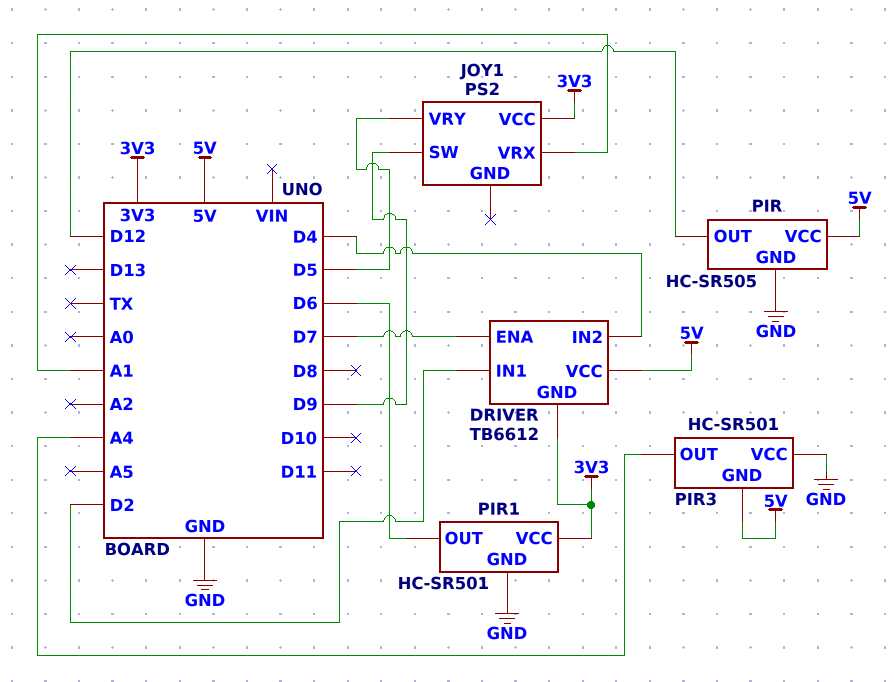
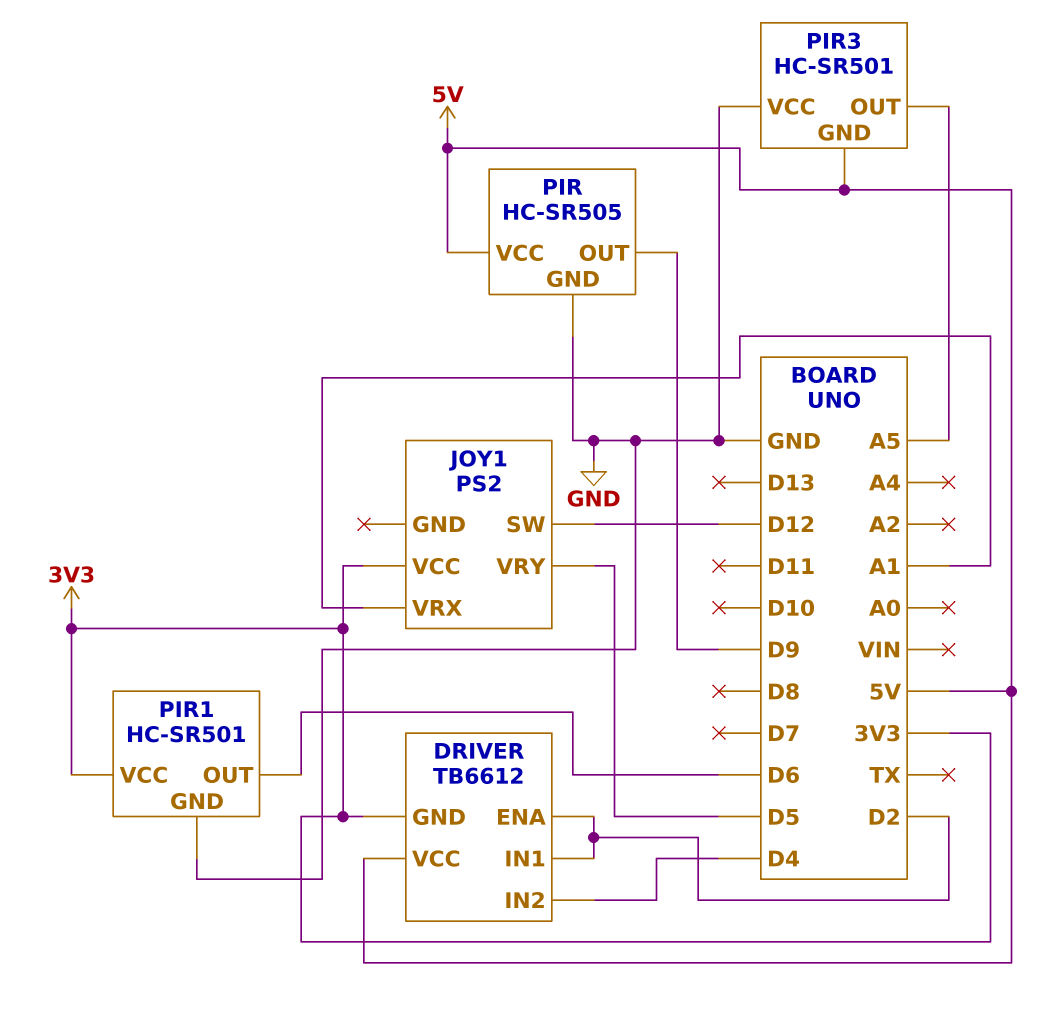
DRIVER pin ENA: D7 -> D2
JOY1 pin SW: D9 -> D12
PIR pin OUT: D12 -> D9
PIR3 pin OUT: A4 -> A5

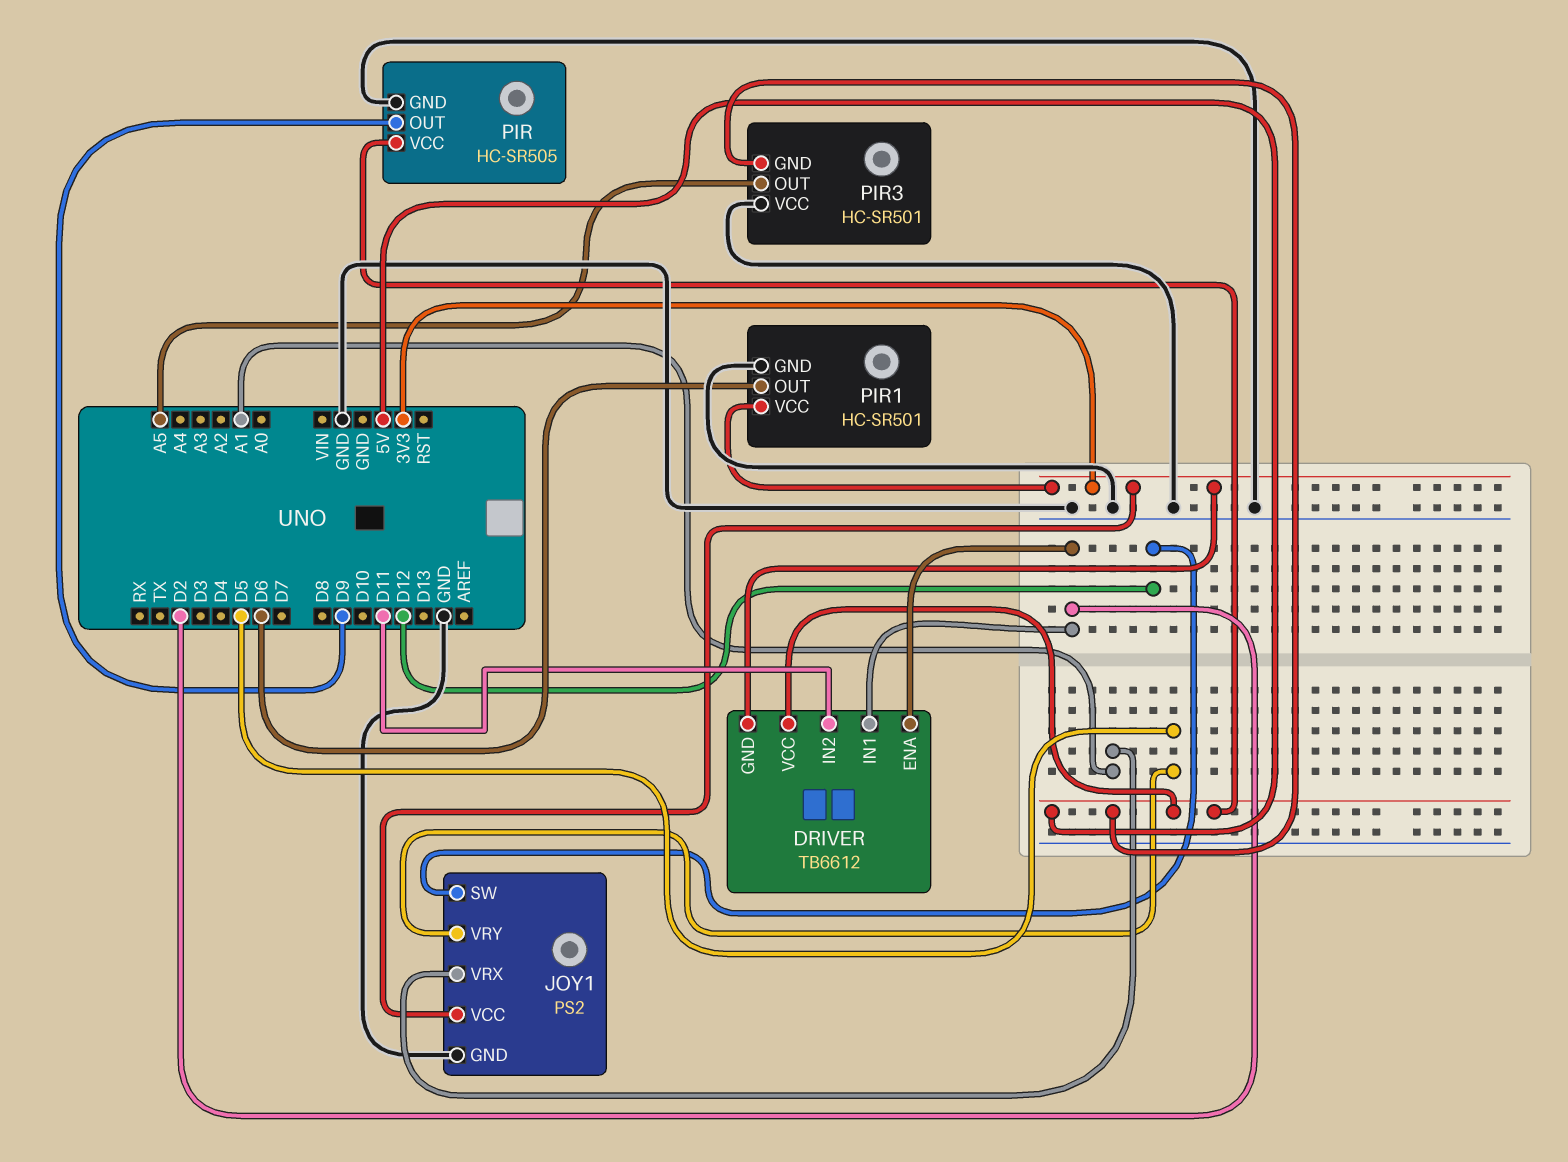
DRIVER pin IN2: D4 -> D11
JOY1 pin GND: none -> GND

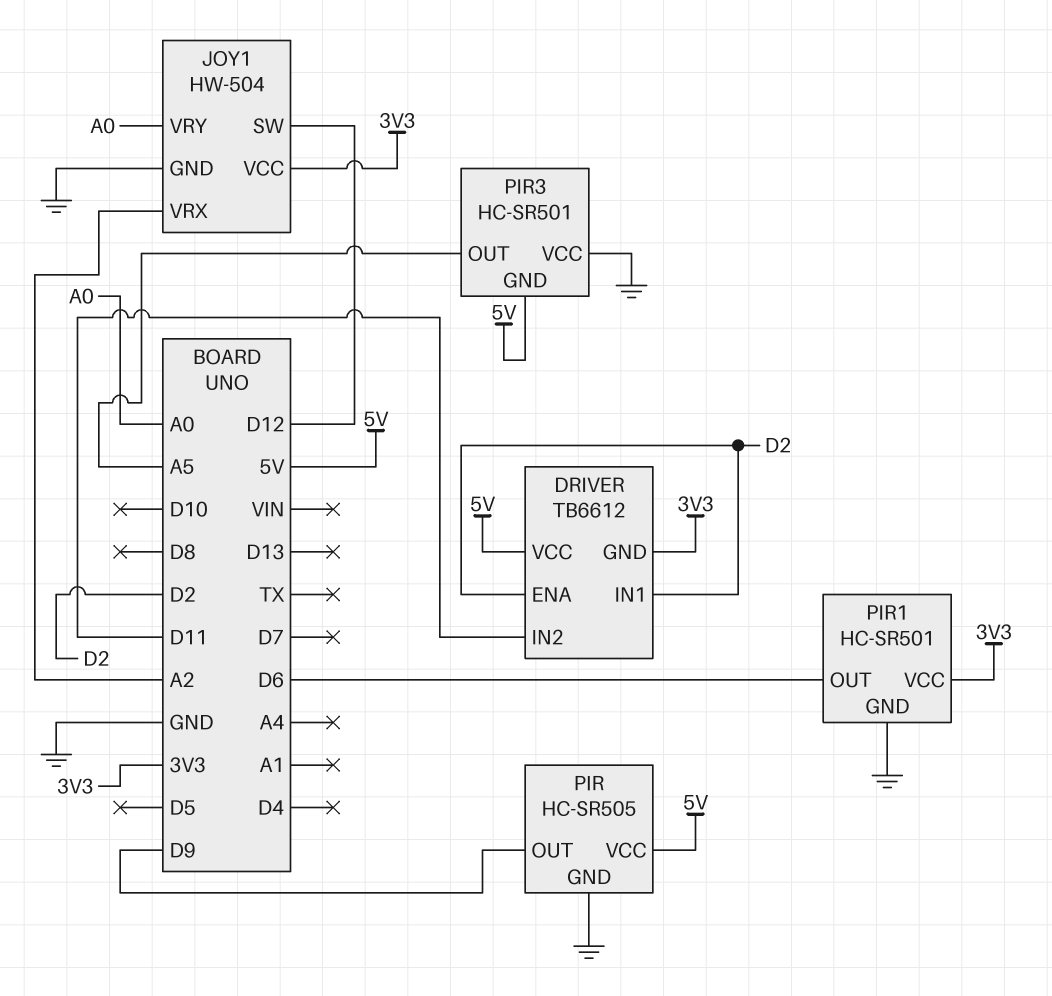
JOY1: PS2 -> HW-504
JOY1 pin VRX: A1 -> A2
JOY1 pin VRY: D5 -> A0

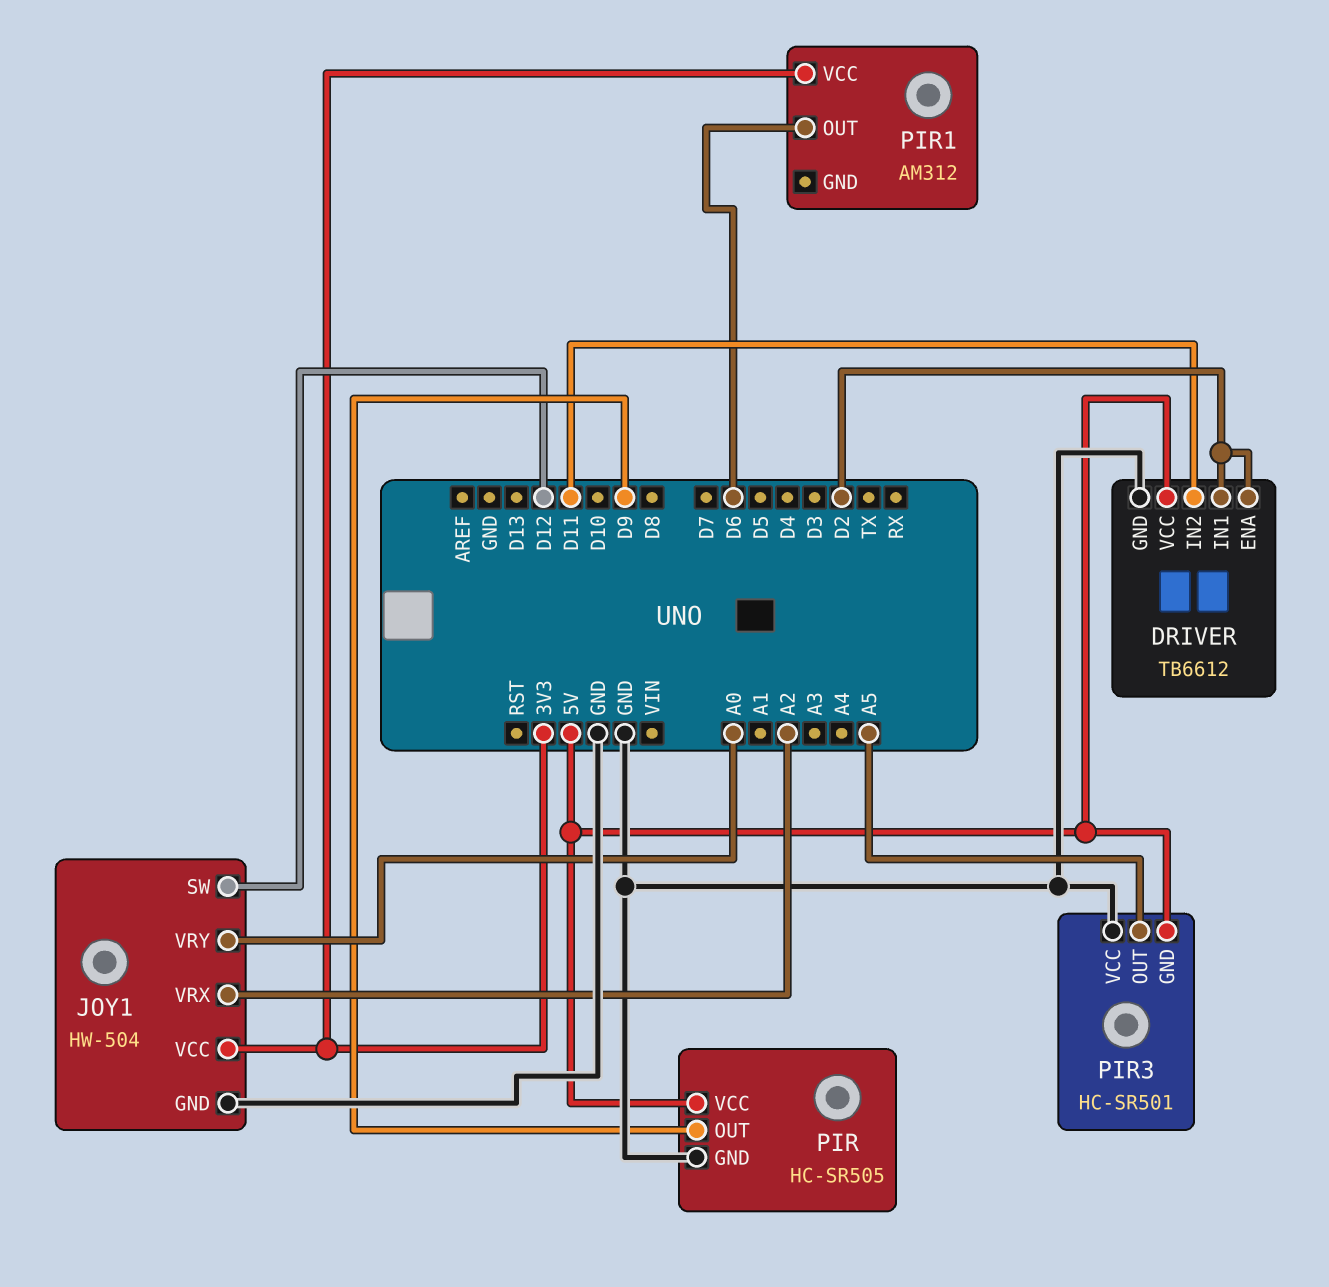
DRIVER pin GND: 3V3 -> GND
PIR1: HC-SR501 -> AM312
PIR1 pin GND: GND -> none

